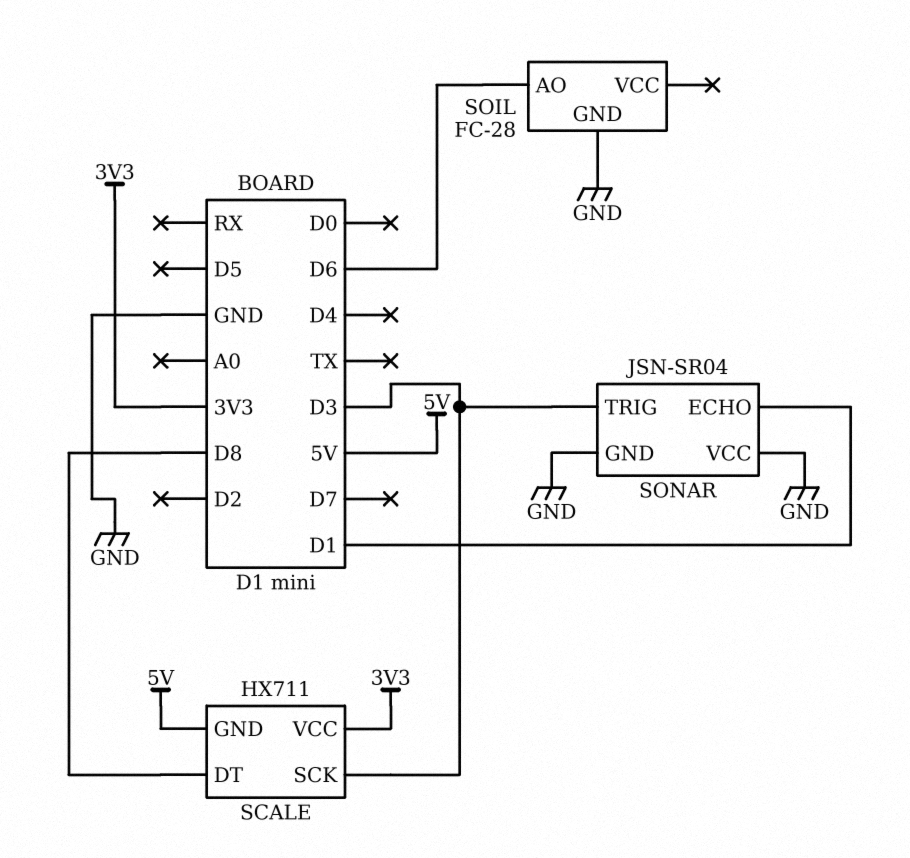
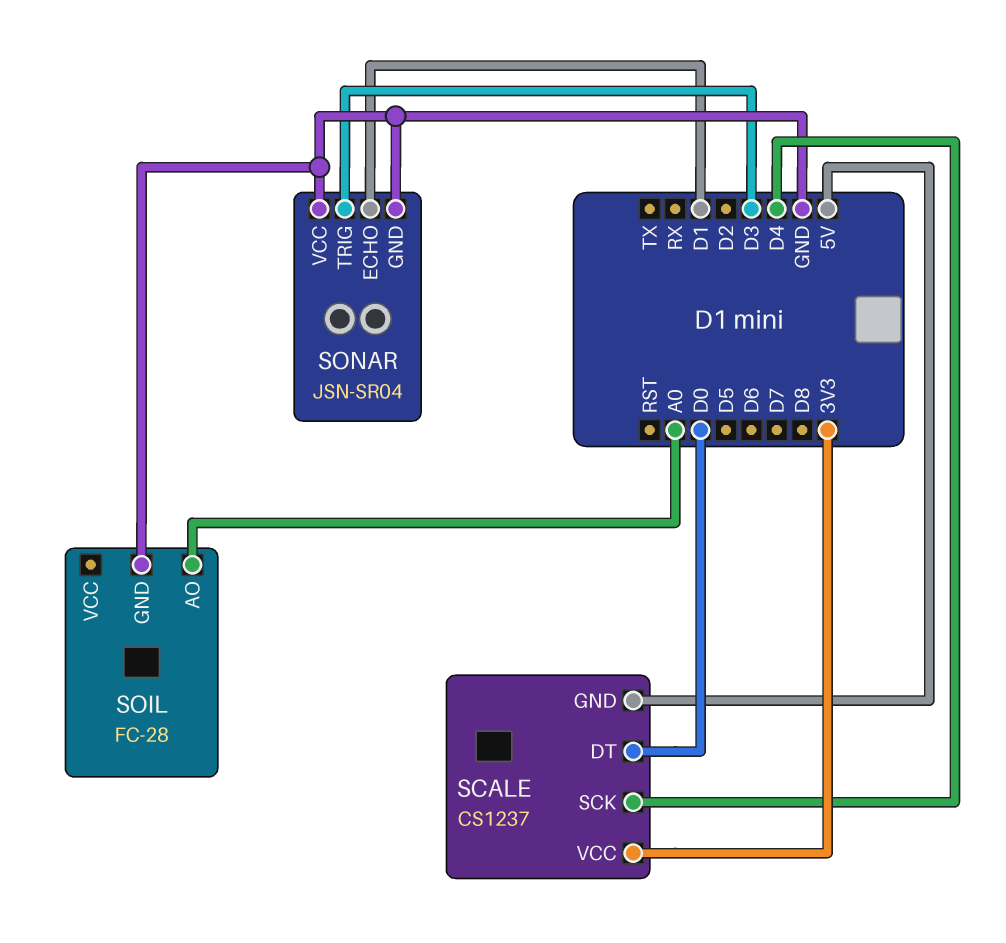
SCALE: HX711 -> CS1237
SCALE pin DT: D8 -> D0
SCALE pin SCK: D3 -> D4
SOIL pin AO: D6 -> A0

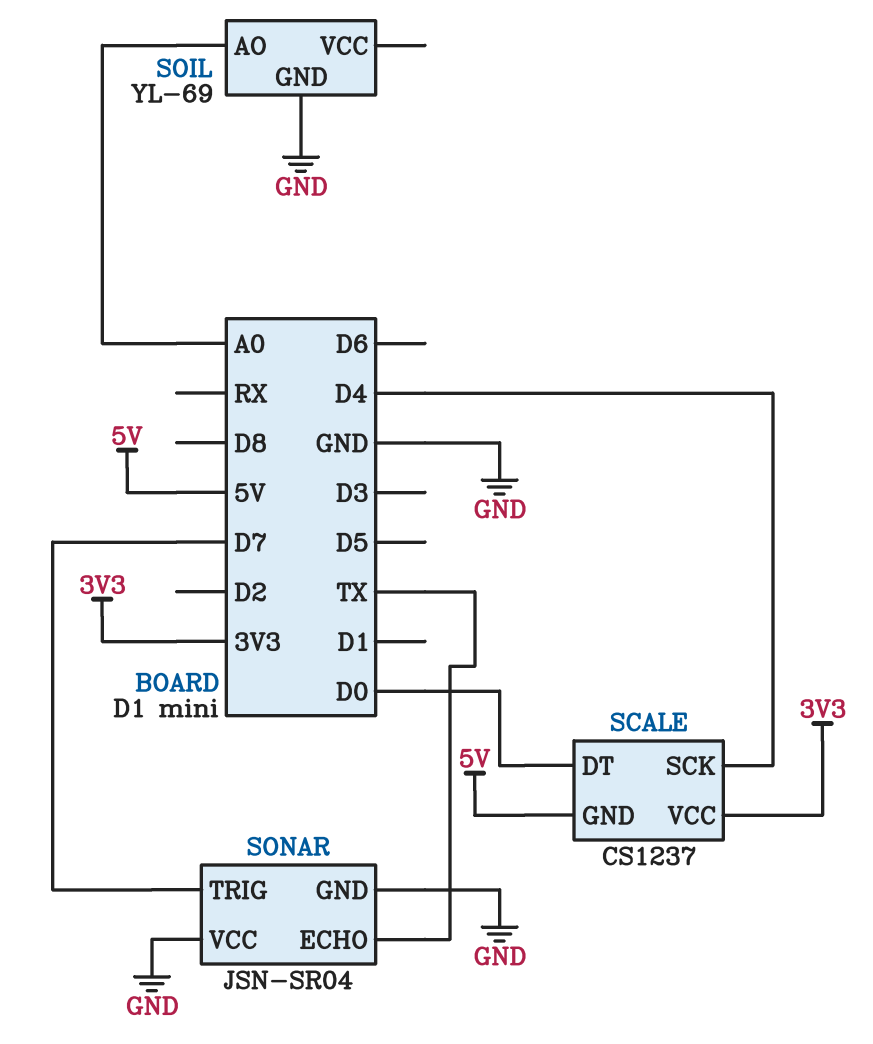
SOIL: FC-28 -> YL-69
SONAR pin ECHO: D1 -> TX
SONAR pin TRIG: D3 -> D7

